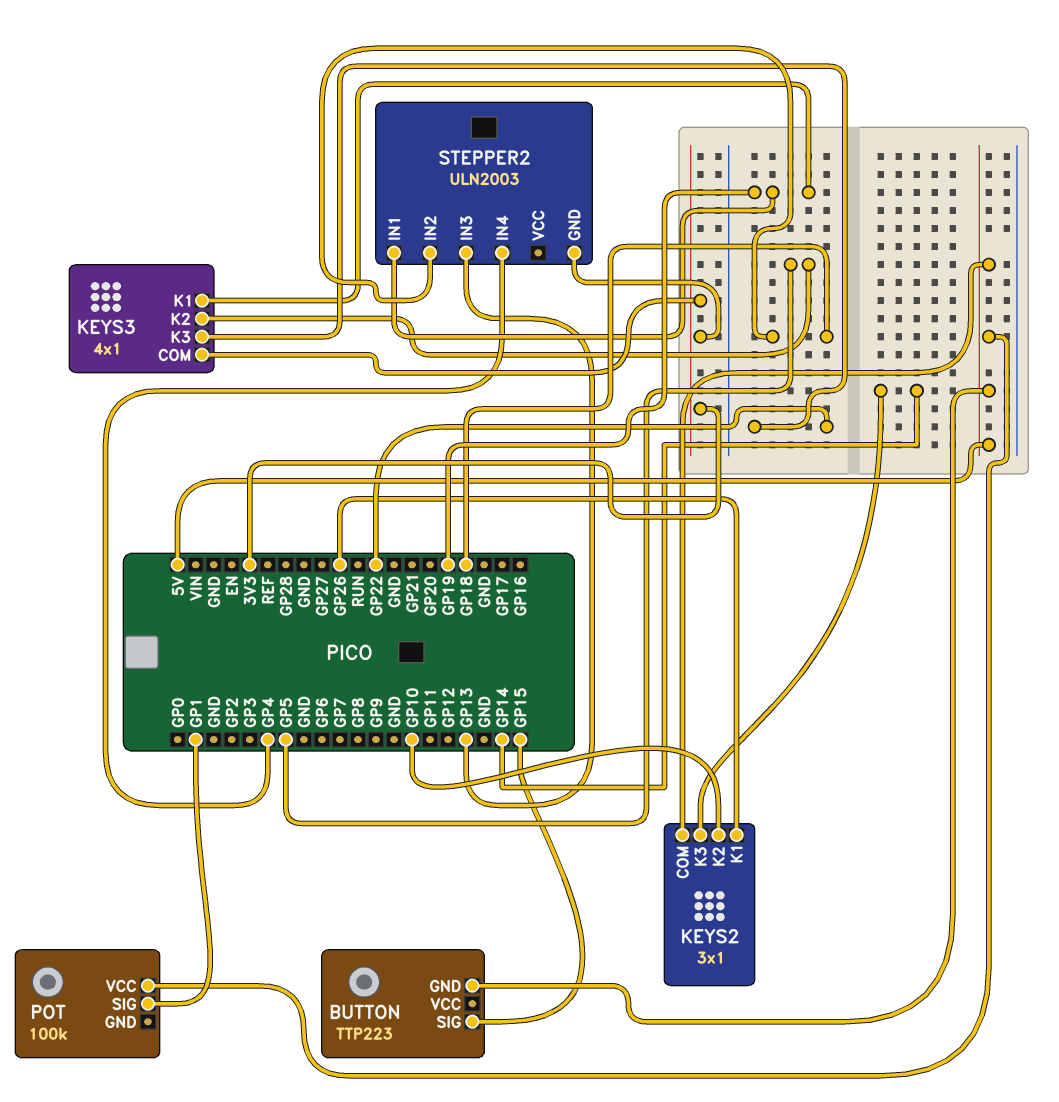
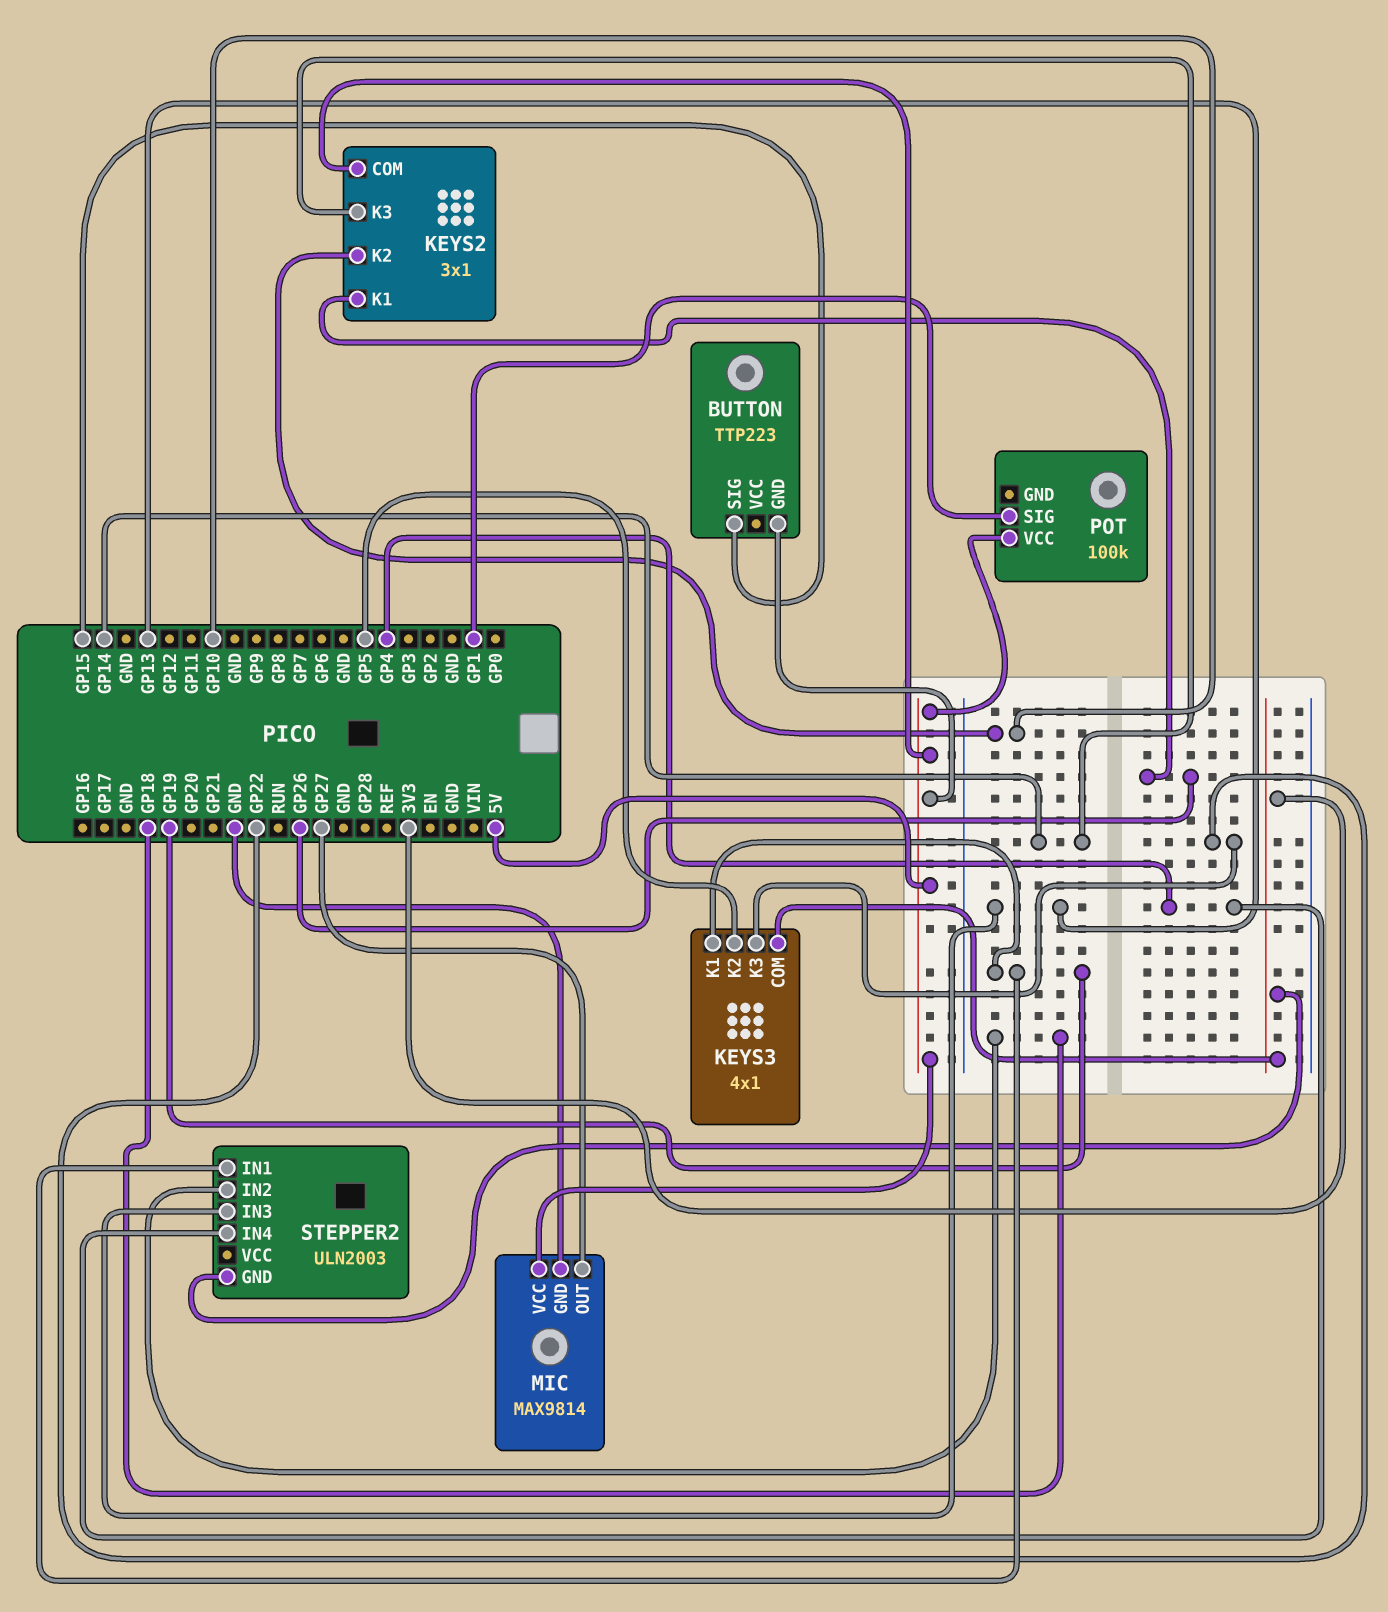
MIC: none -> MAX9814
MIC pin GND: none -> GND
MIC pin OUT: none -> GP27
MIC pin VCC: none -> 5V

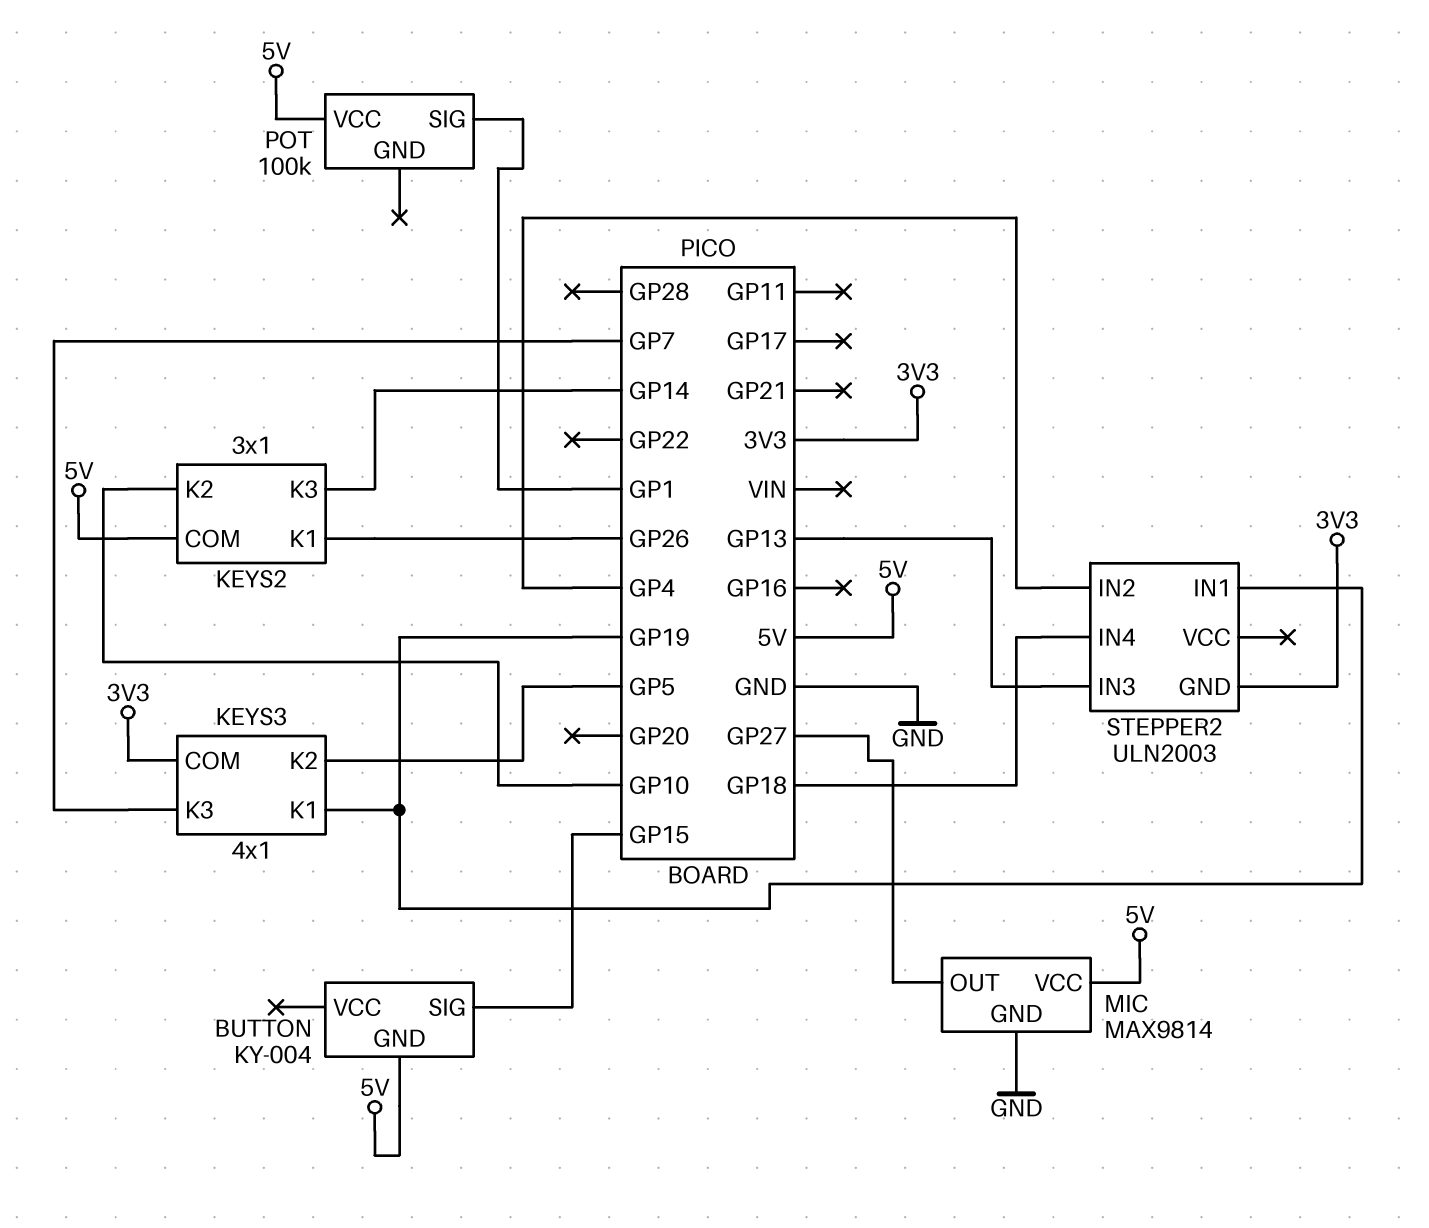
BUTTON: TTP223 -> KY-004
KEYS3 pin K3: GP22 -> GP7
STEPPER2 pin IN2: GP18 -> GP4
STEPPER2 pin IN4: GP4 -> GP18

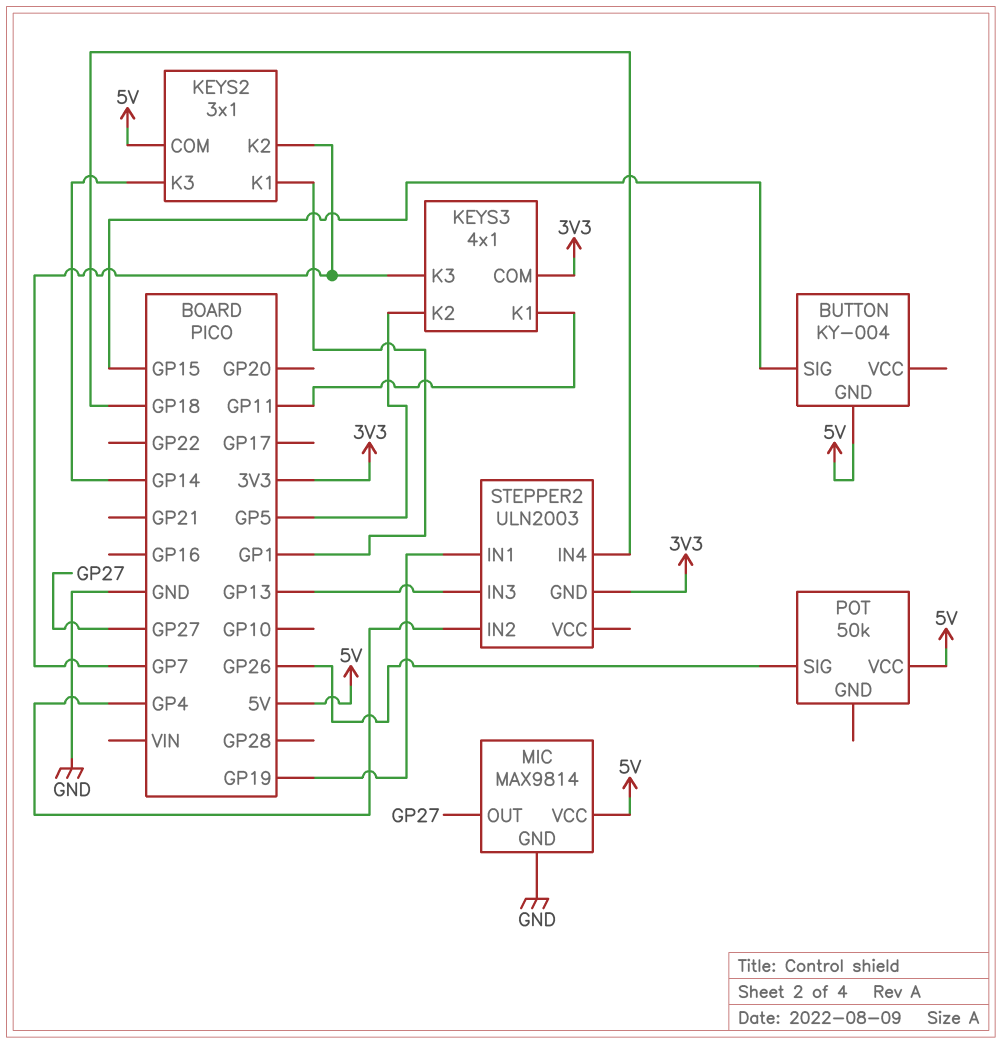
KEYS2 pin K1: GP26 -> GP1
KEYS2 pin K2: GP10 -> GP7
KEYS3 pin K1: GP19 -> GP11
POT: 100k -> 50k
POT pin SIG: GP1 -> GP26

